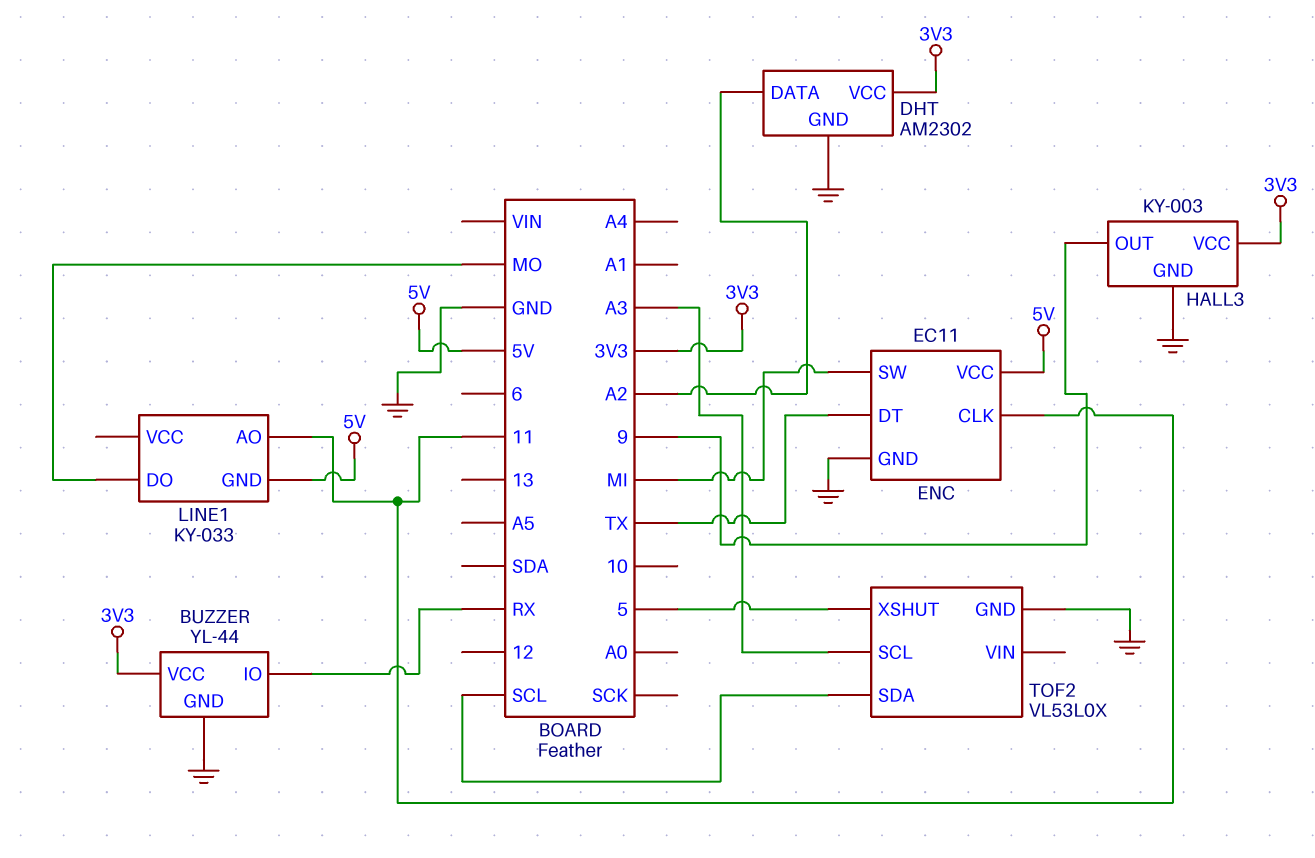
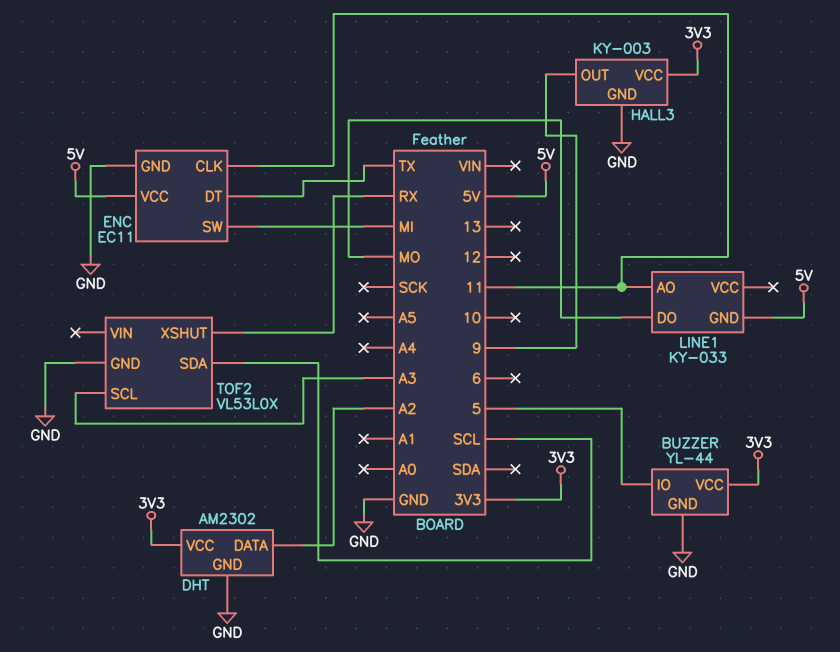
BUZZER pin IO: RX -> 5
TOF2 pin XSHUT: 5 -> RX

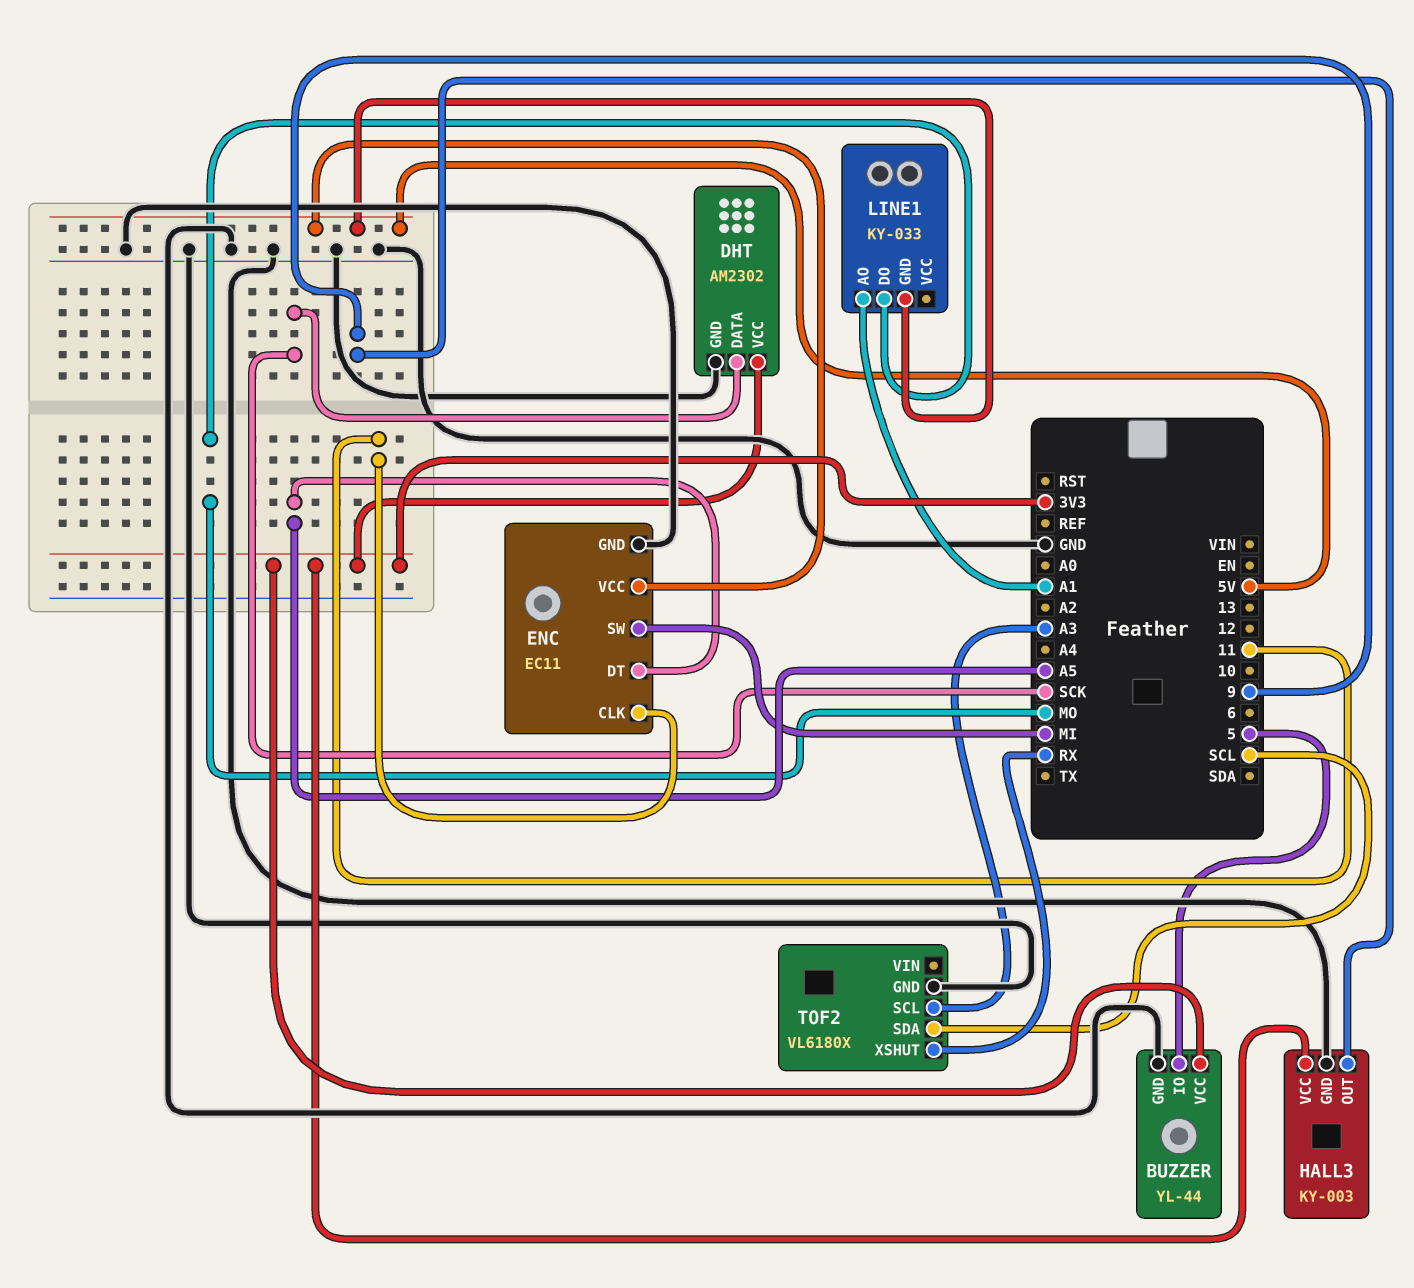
DHT pin DATA: A2 -> SCK
ENC pin DT: TX -> A5
LINE1 pin AO: 11 -> A1
TOF2: VL53L0X -> VL6180X

